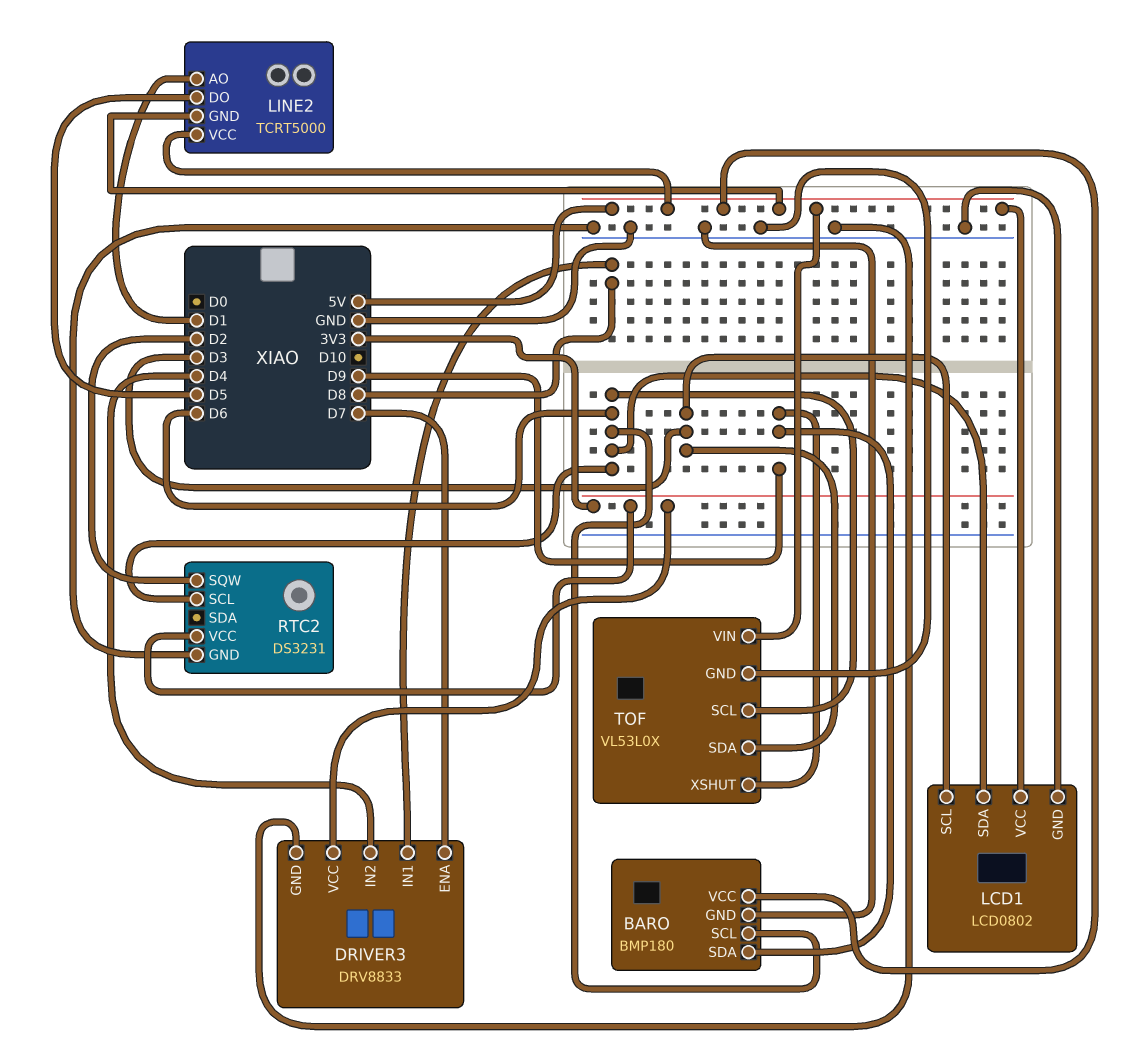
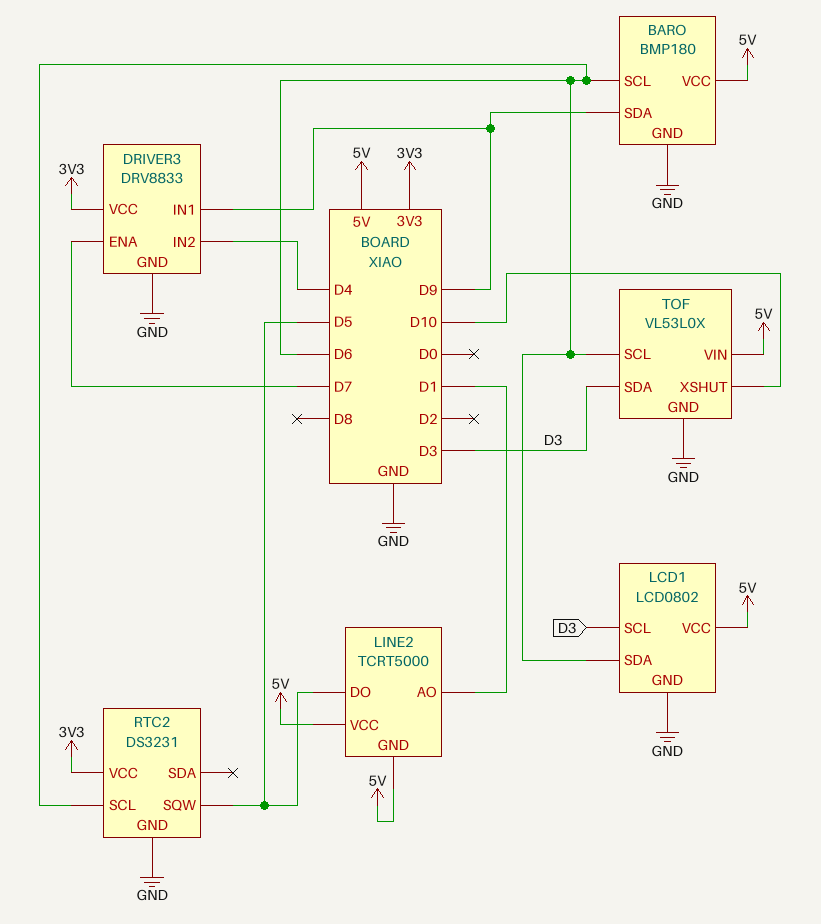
DRIVER3 pin IN1: D8 -> D9
RTC2 pin SQW: D2 -> D5
TOF pin XSHUT: D9 -> D10

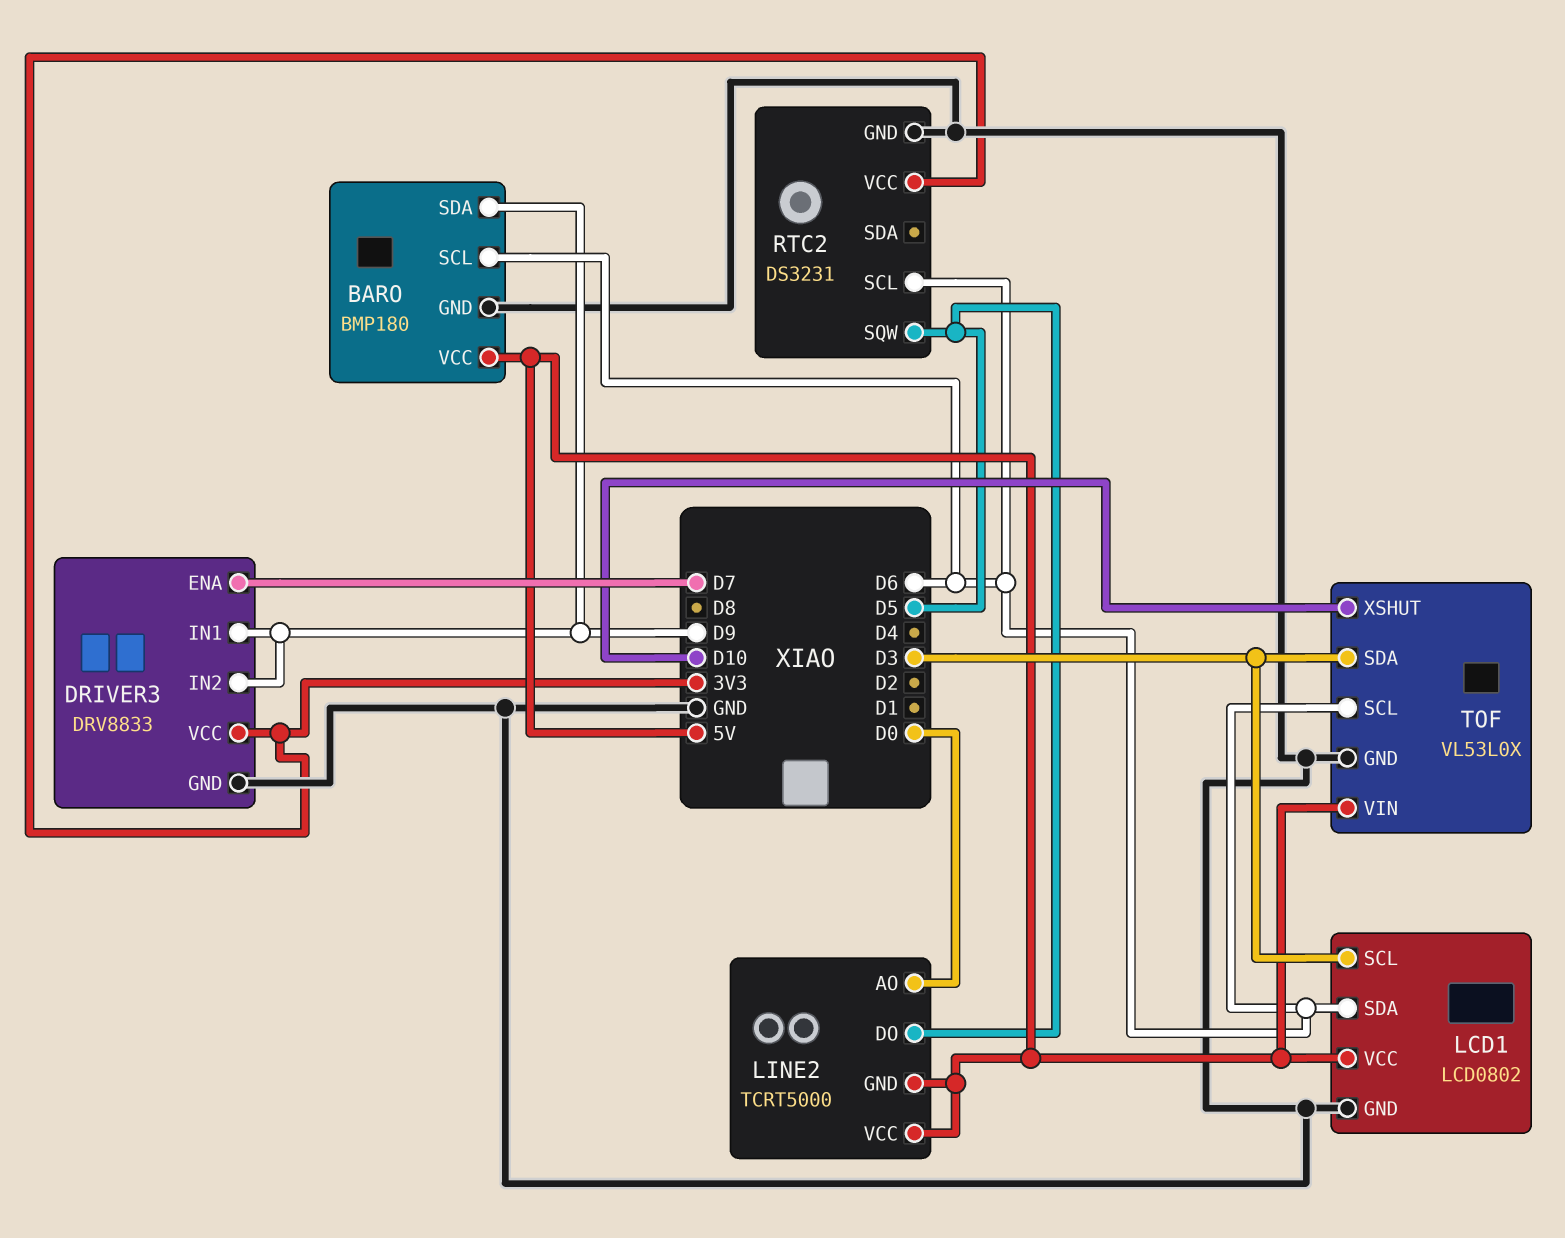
DRIVER3 pin IN2: D4 -> D9
LINE2 pin AO: D1 -> D0

